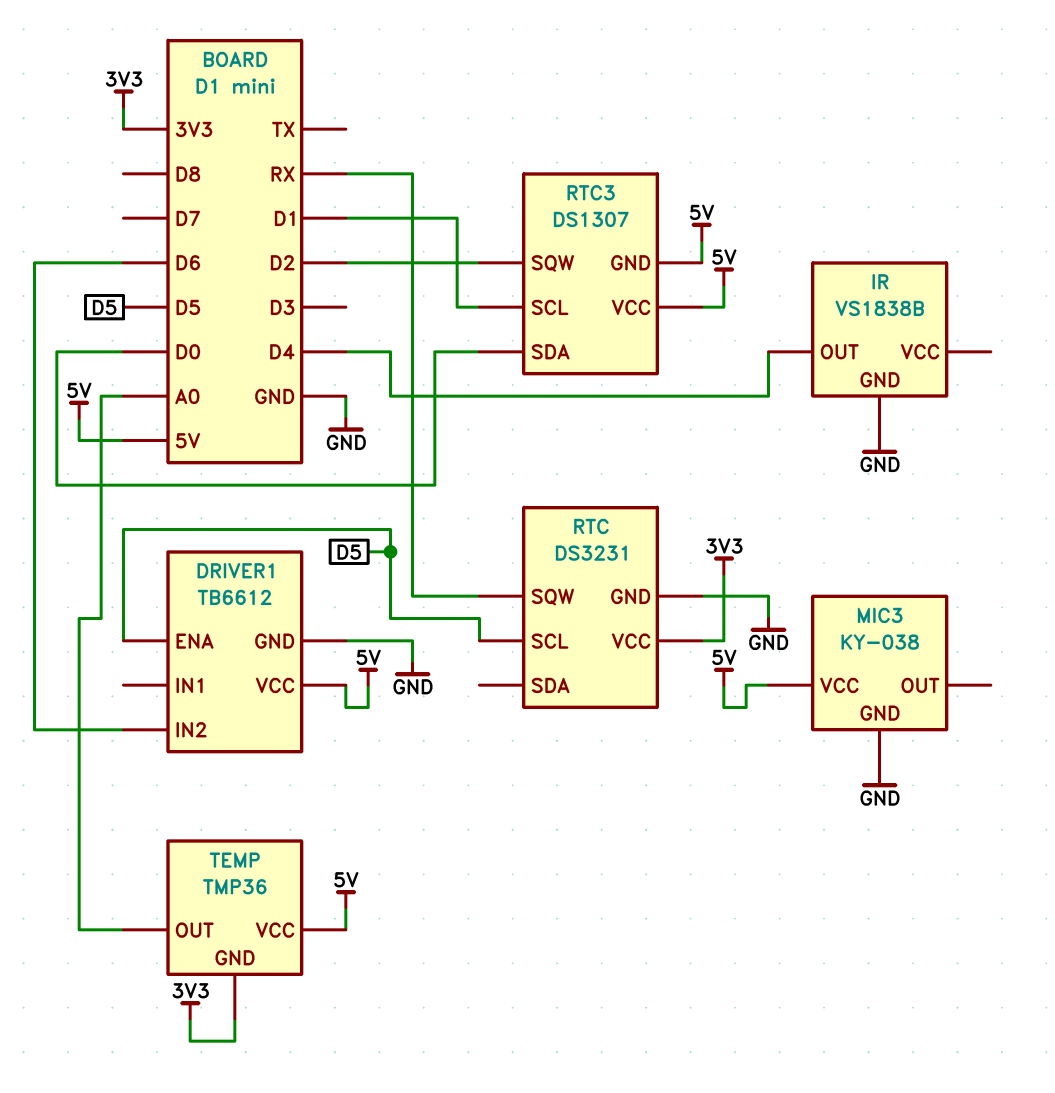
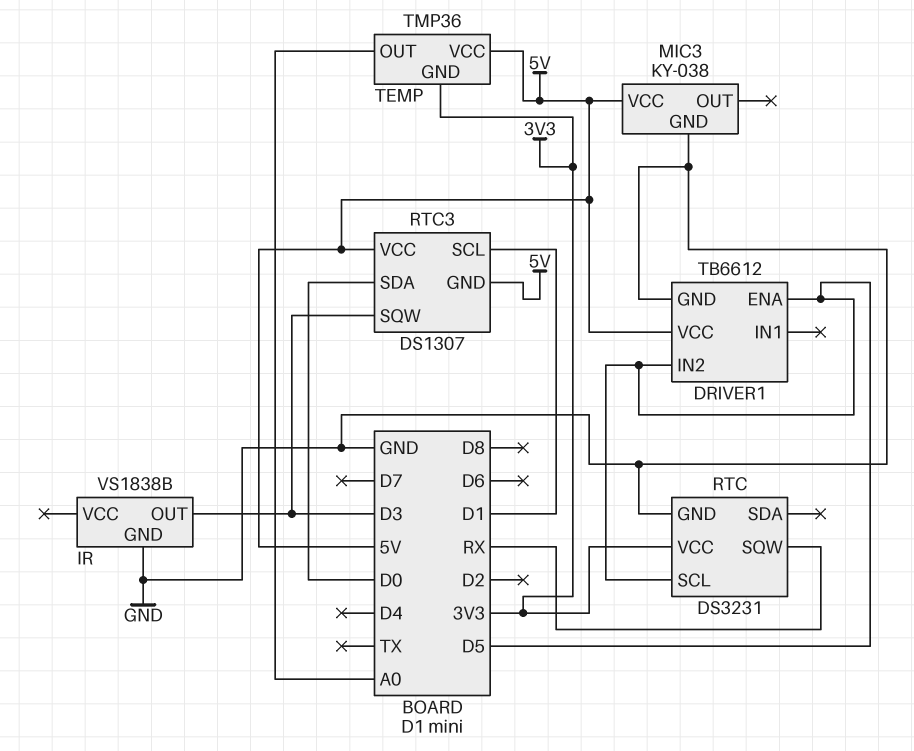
DRIVER1 pin IN2: D6 -> D5
IR pin OUT: D4 -> D3
RTC3 pin SQW: D2 -> D3

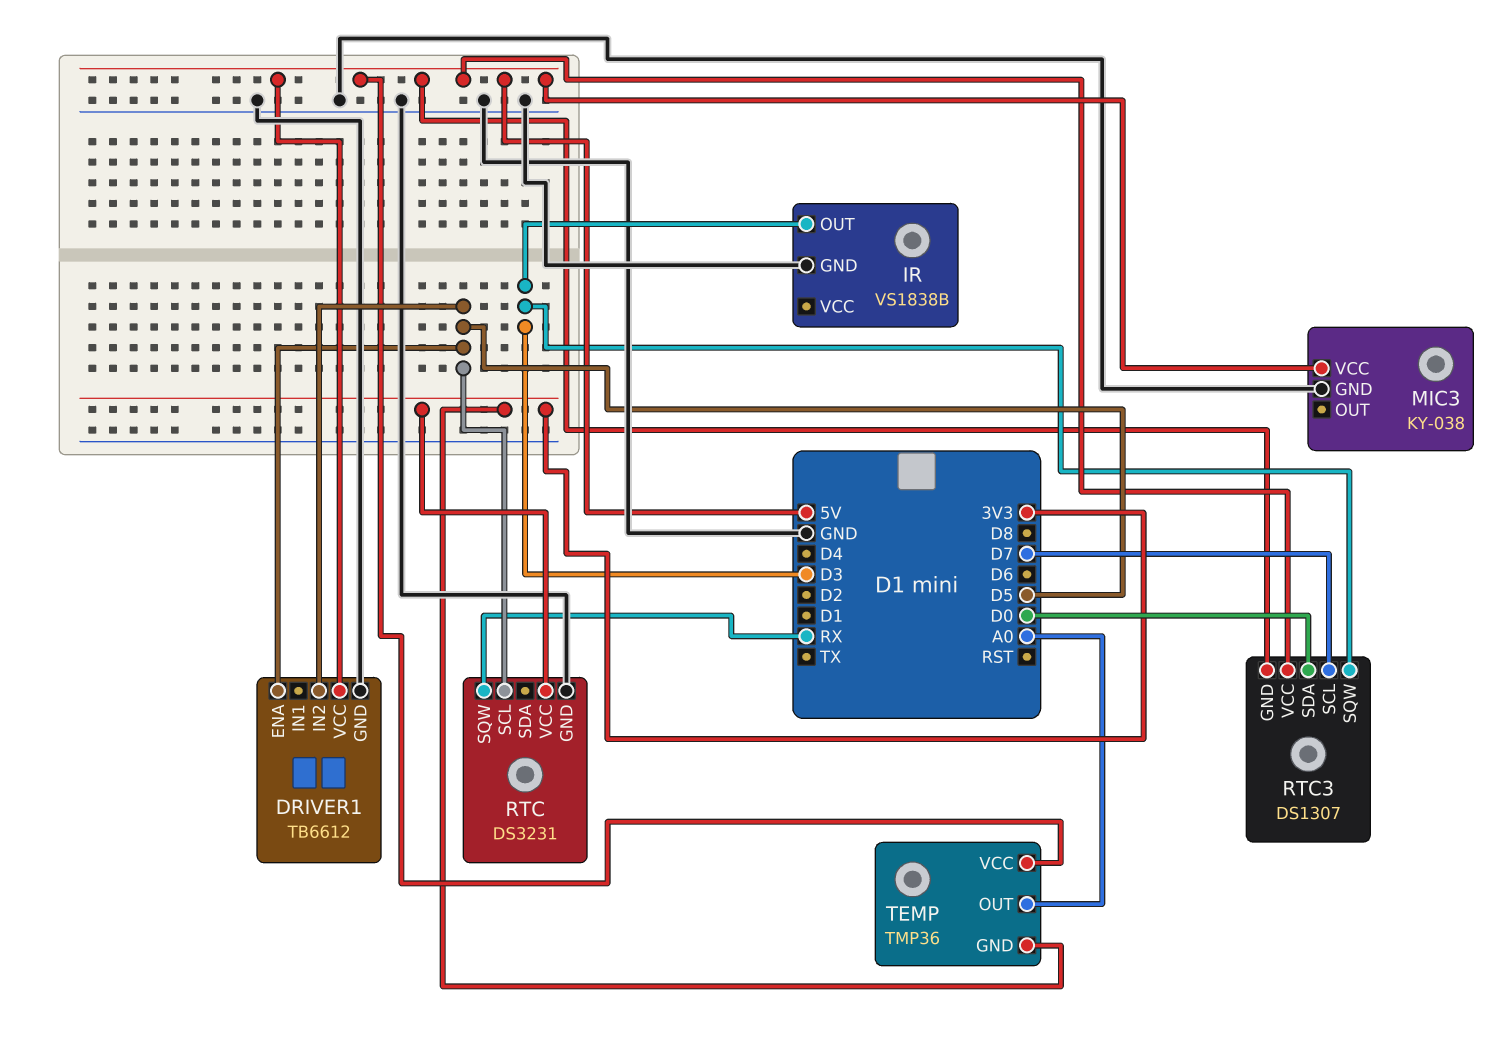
RTC3 pin SCL: D1 -> D7

